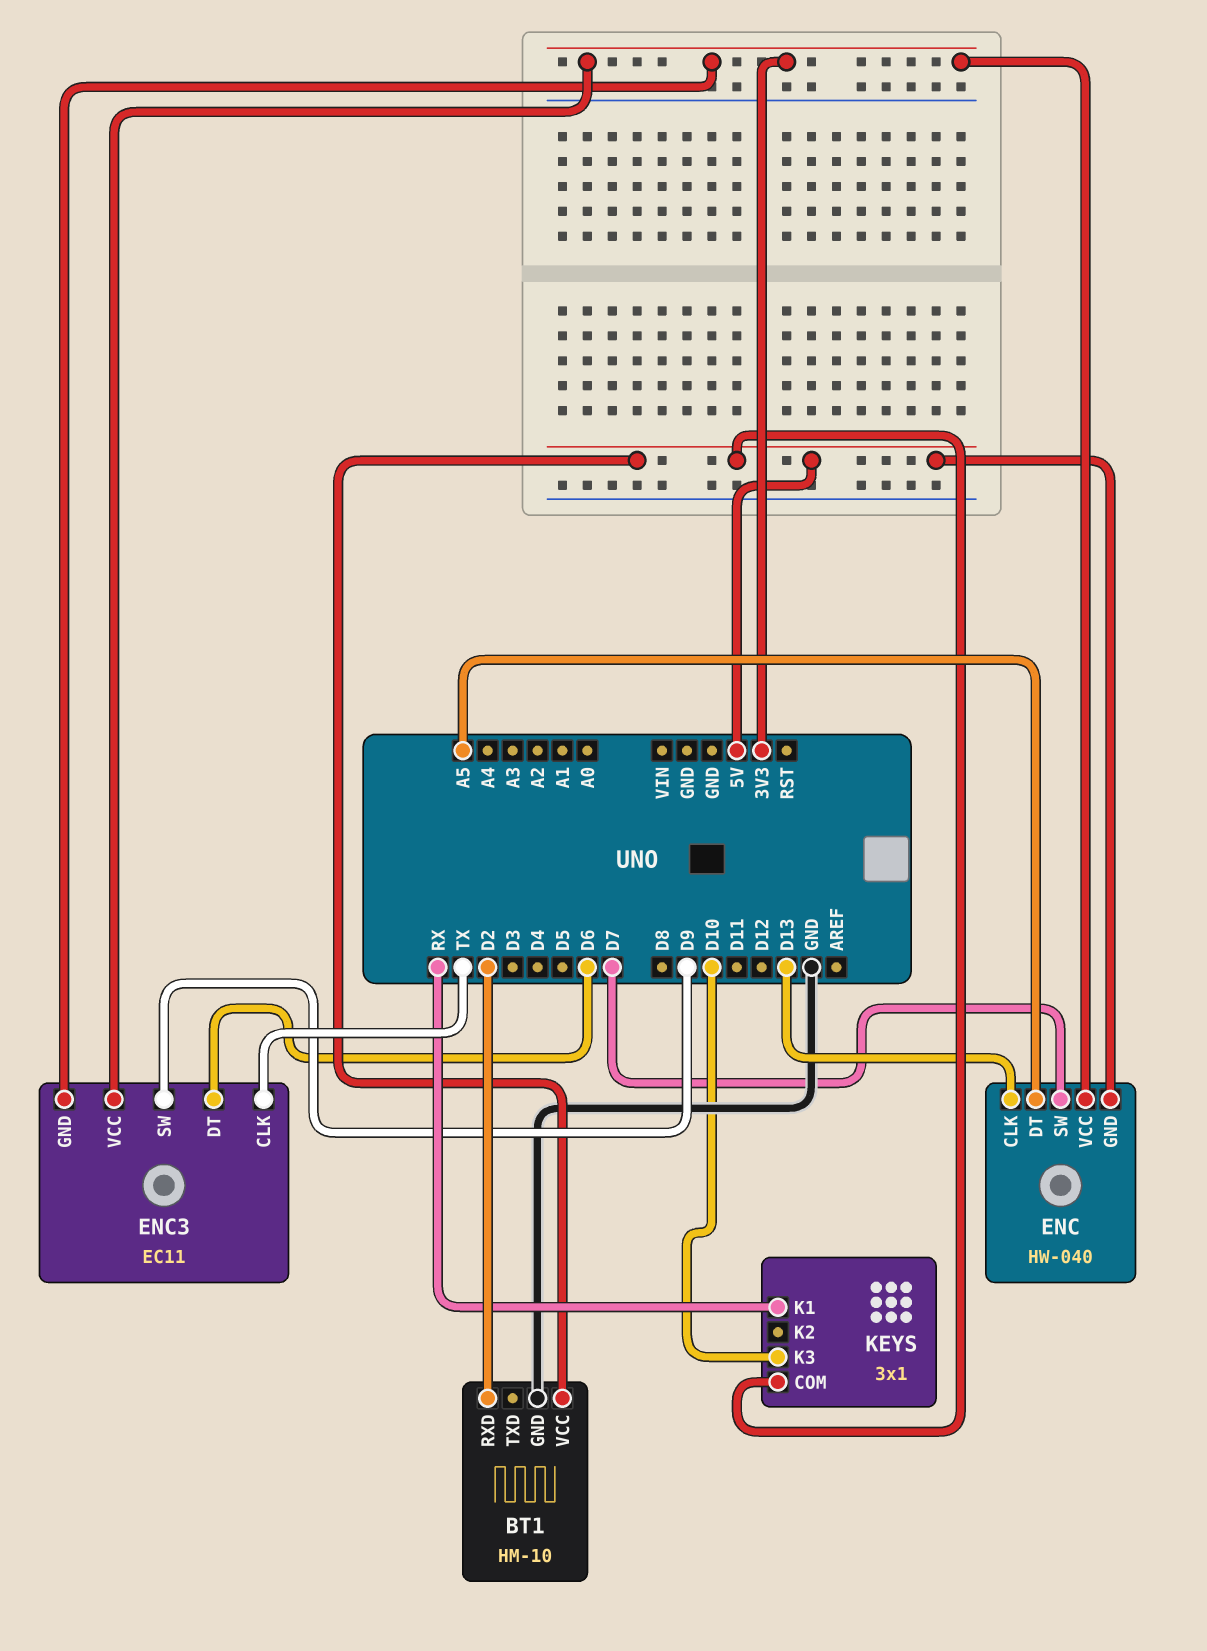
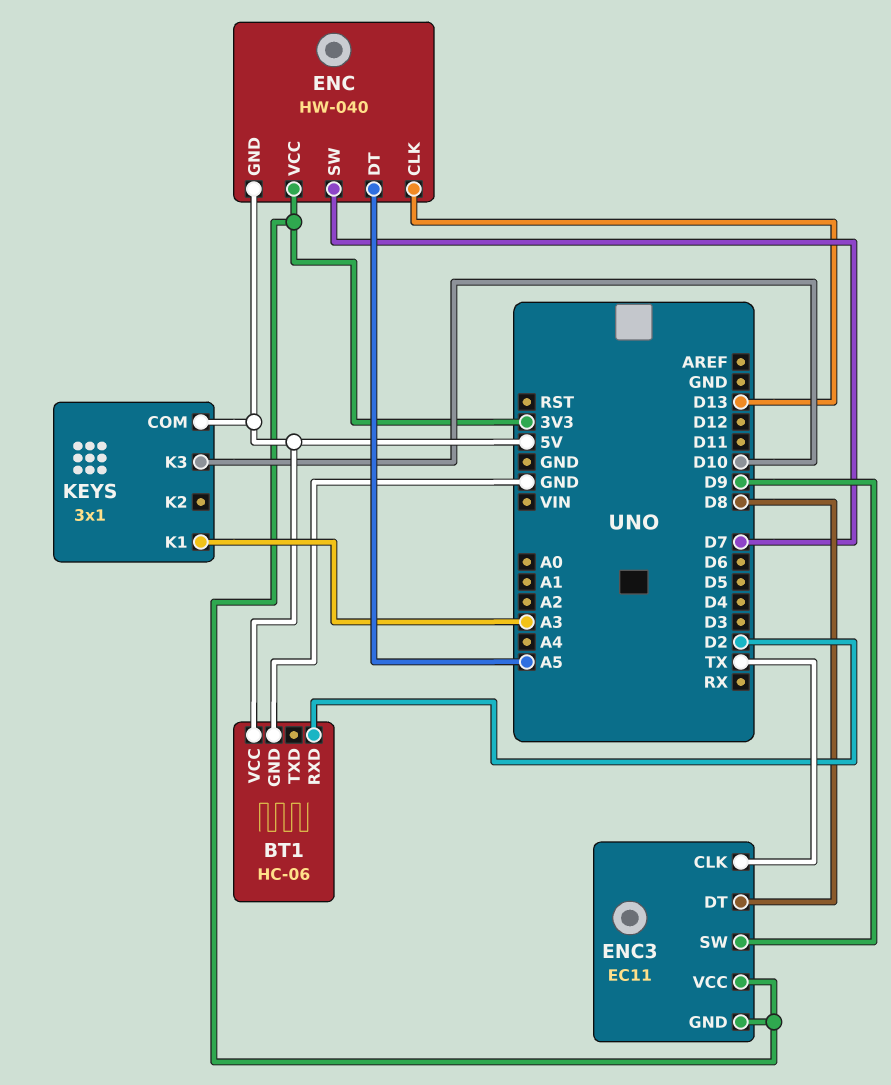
BT1: HM-10 -> HC-06
ENC3 pin DT: D6 -> D8
KEYS pin K1: RX -> A3

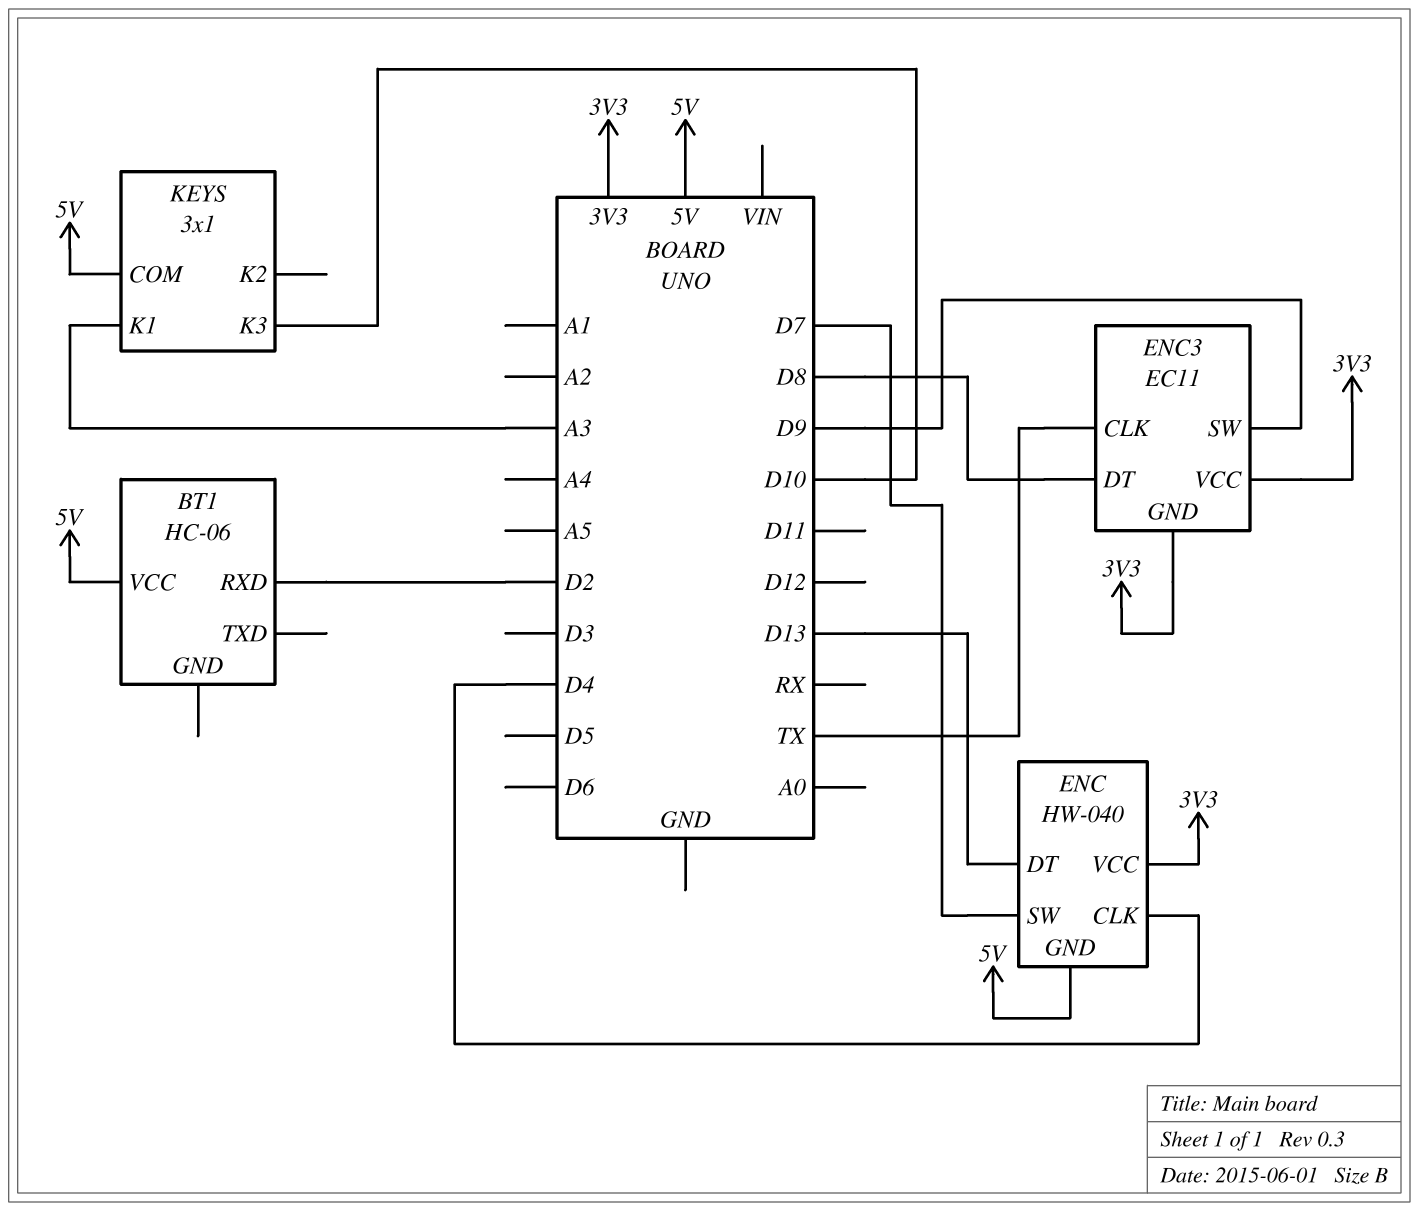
BT1 pin GND: GND -> none
ENC pin CLK: D13 -> D4
ENC pin DT: A5 -> D13

